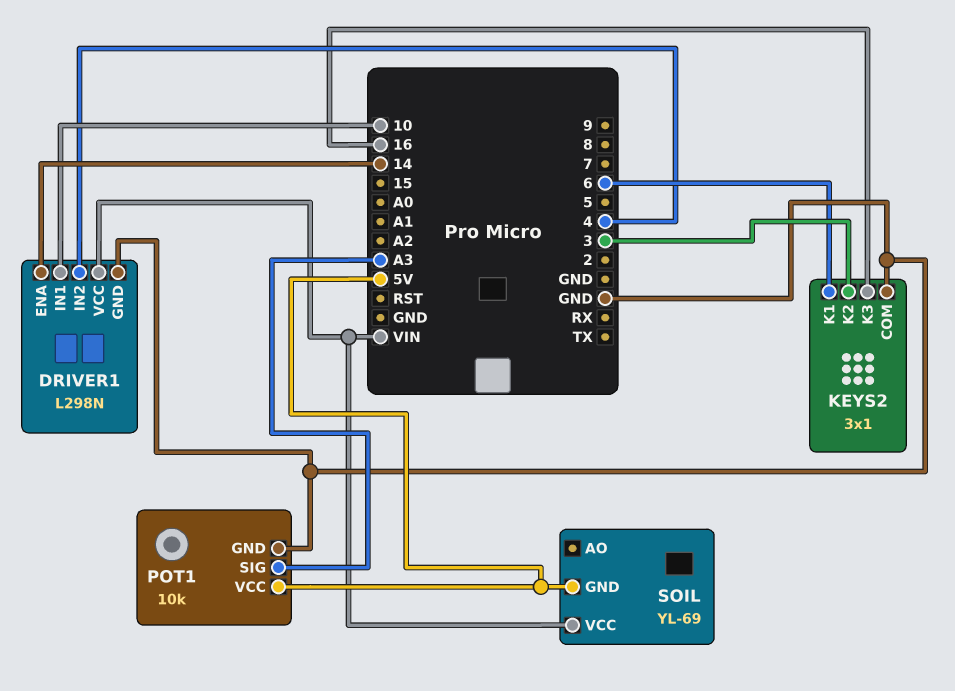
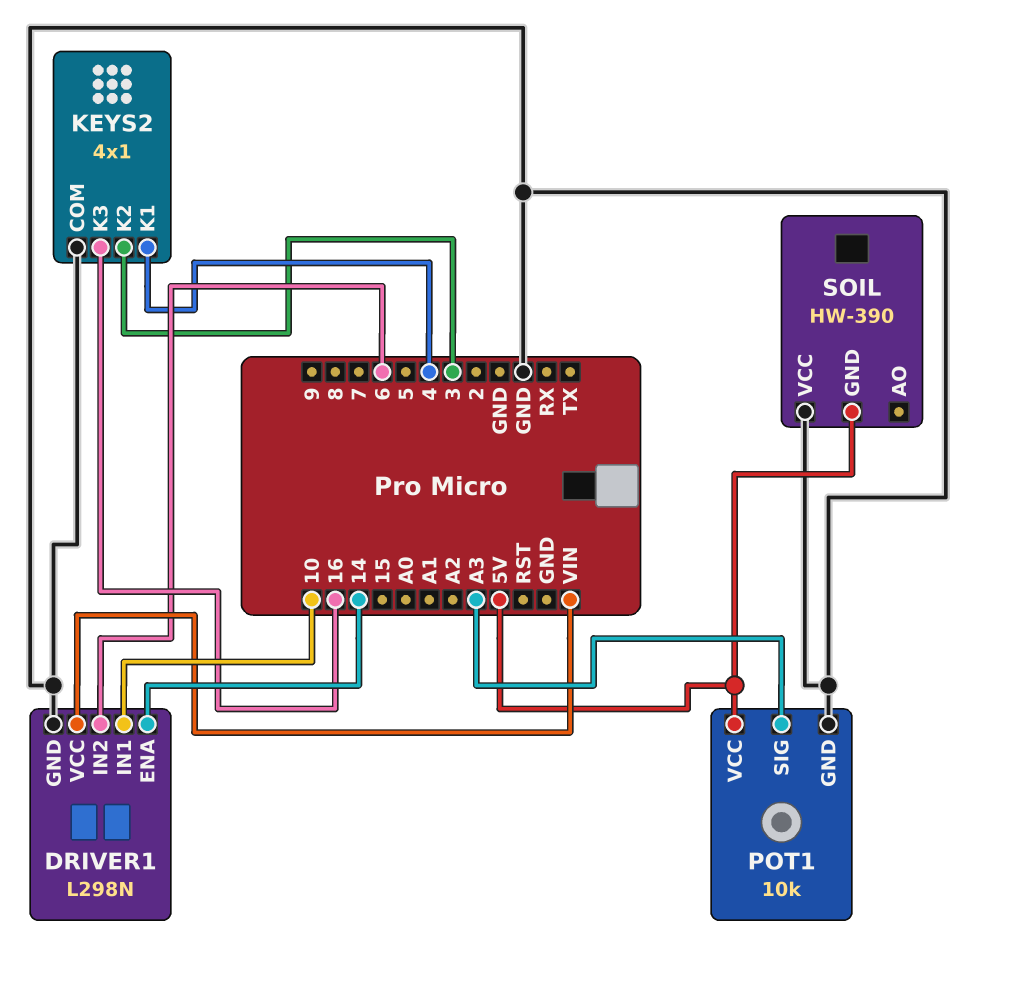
DRIVER1 pin IN2: 4 -> 6
KEYS2: 3x1 -> 4x1
KEYS2 pin K1: 6 -> 4
SOIL: YL-69 -> HW-390
SOIL pin VCC: VIN -> GND

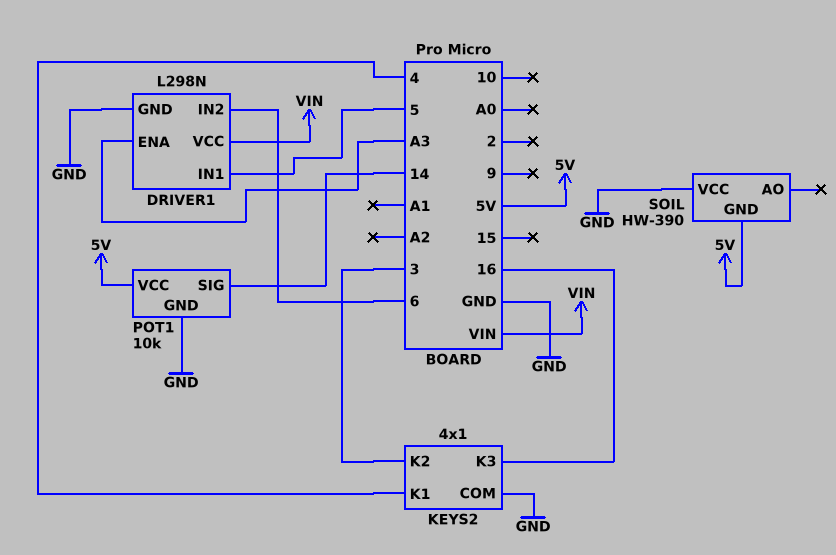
DRIVER1 pin ENA: 14 -> A3
DRIVER1 pin IN1: 10 -> 5
POT1 pin SIG: A3 -> 14

